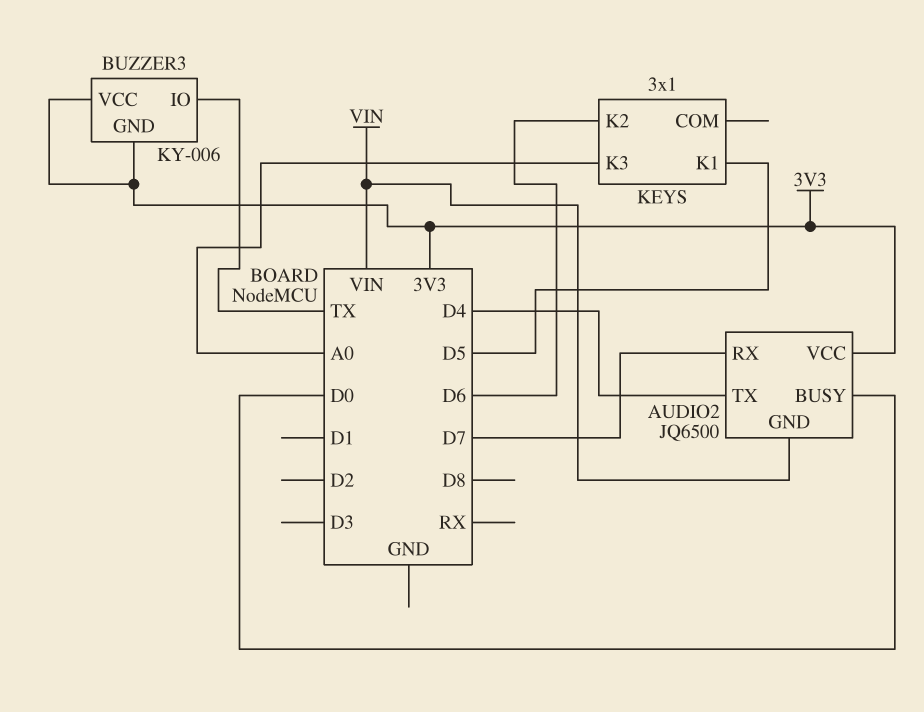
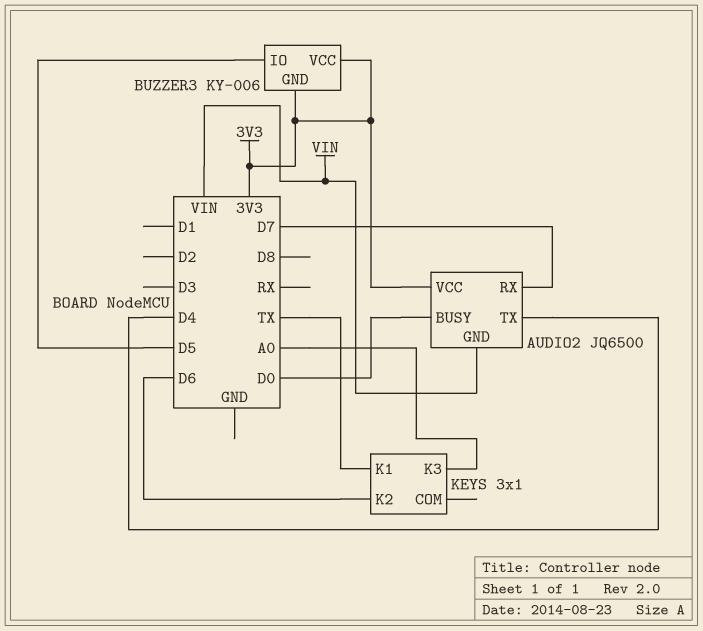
BUZZER3 pin IO: TX -> D5
KEYS pin K1: D5 -> TX

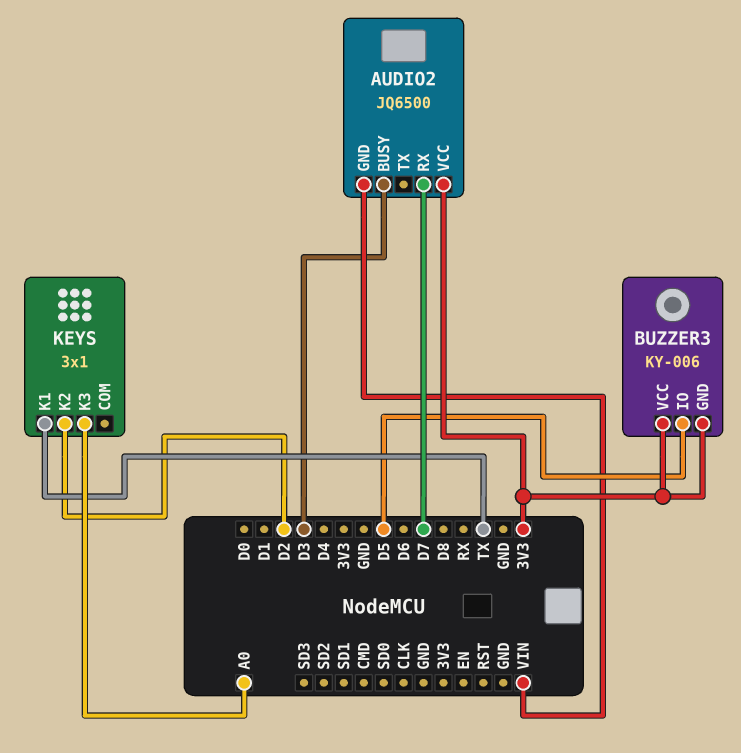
AUDIO2 pin BUSY: D0 -> D3
AUDIO2 pin TX: D4 -> none
KEYS pin K2: D6 -> D2

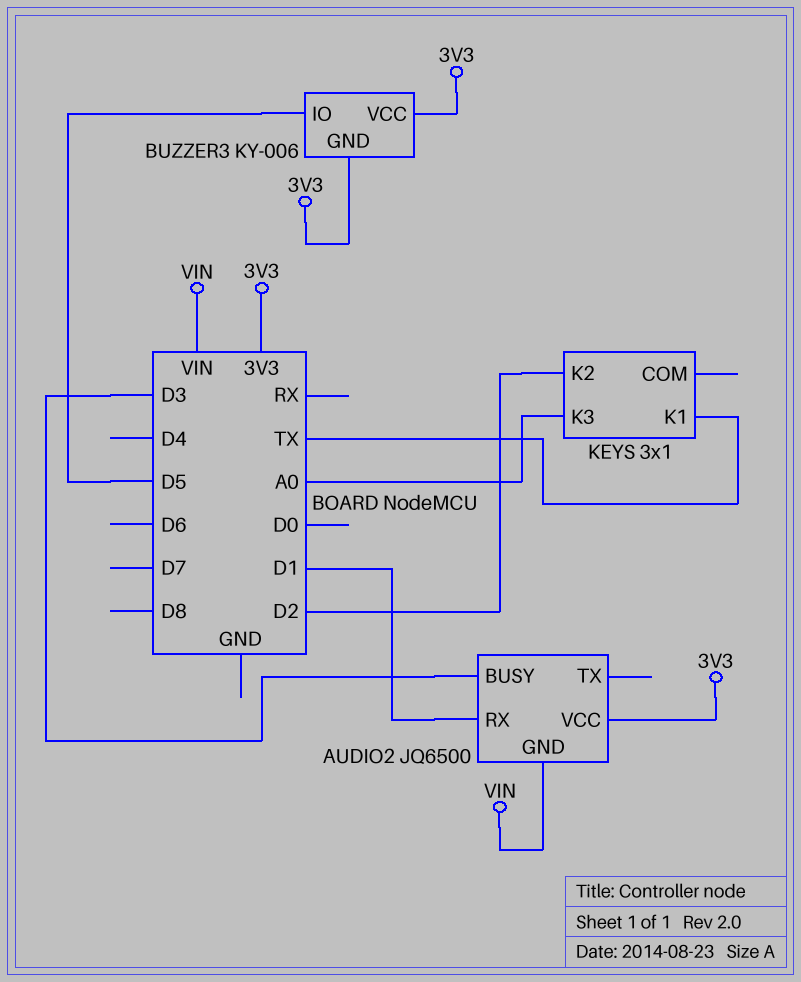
AUDIO2 pin RX: D7 -> D1

